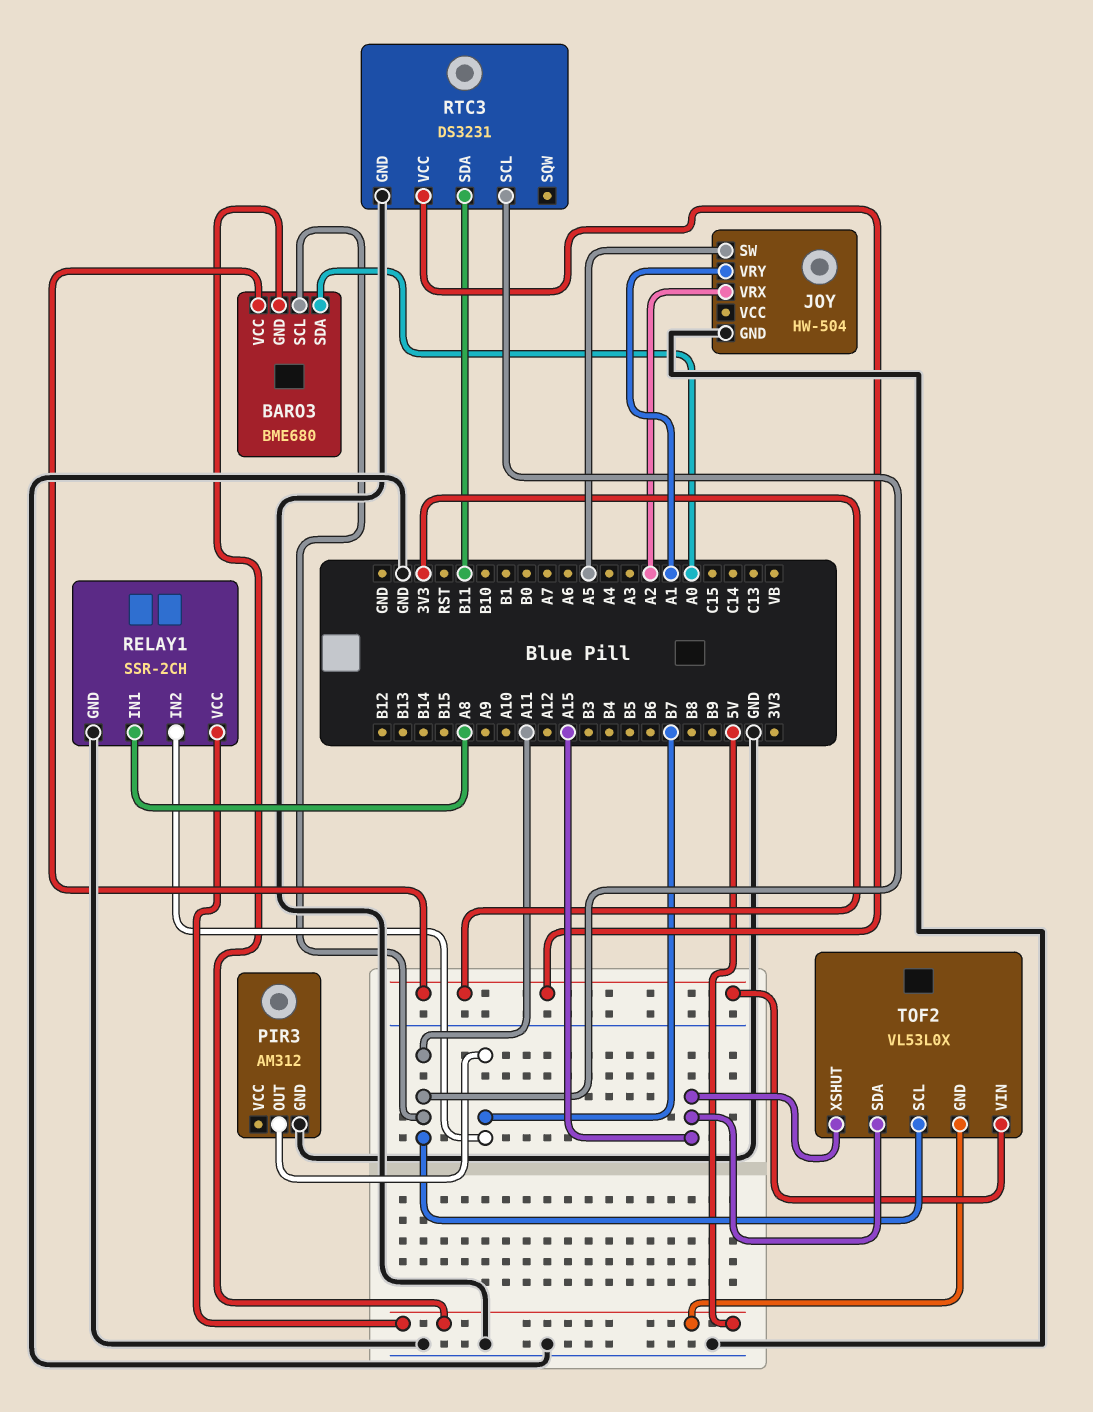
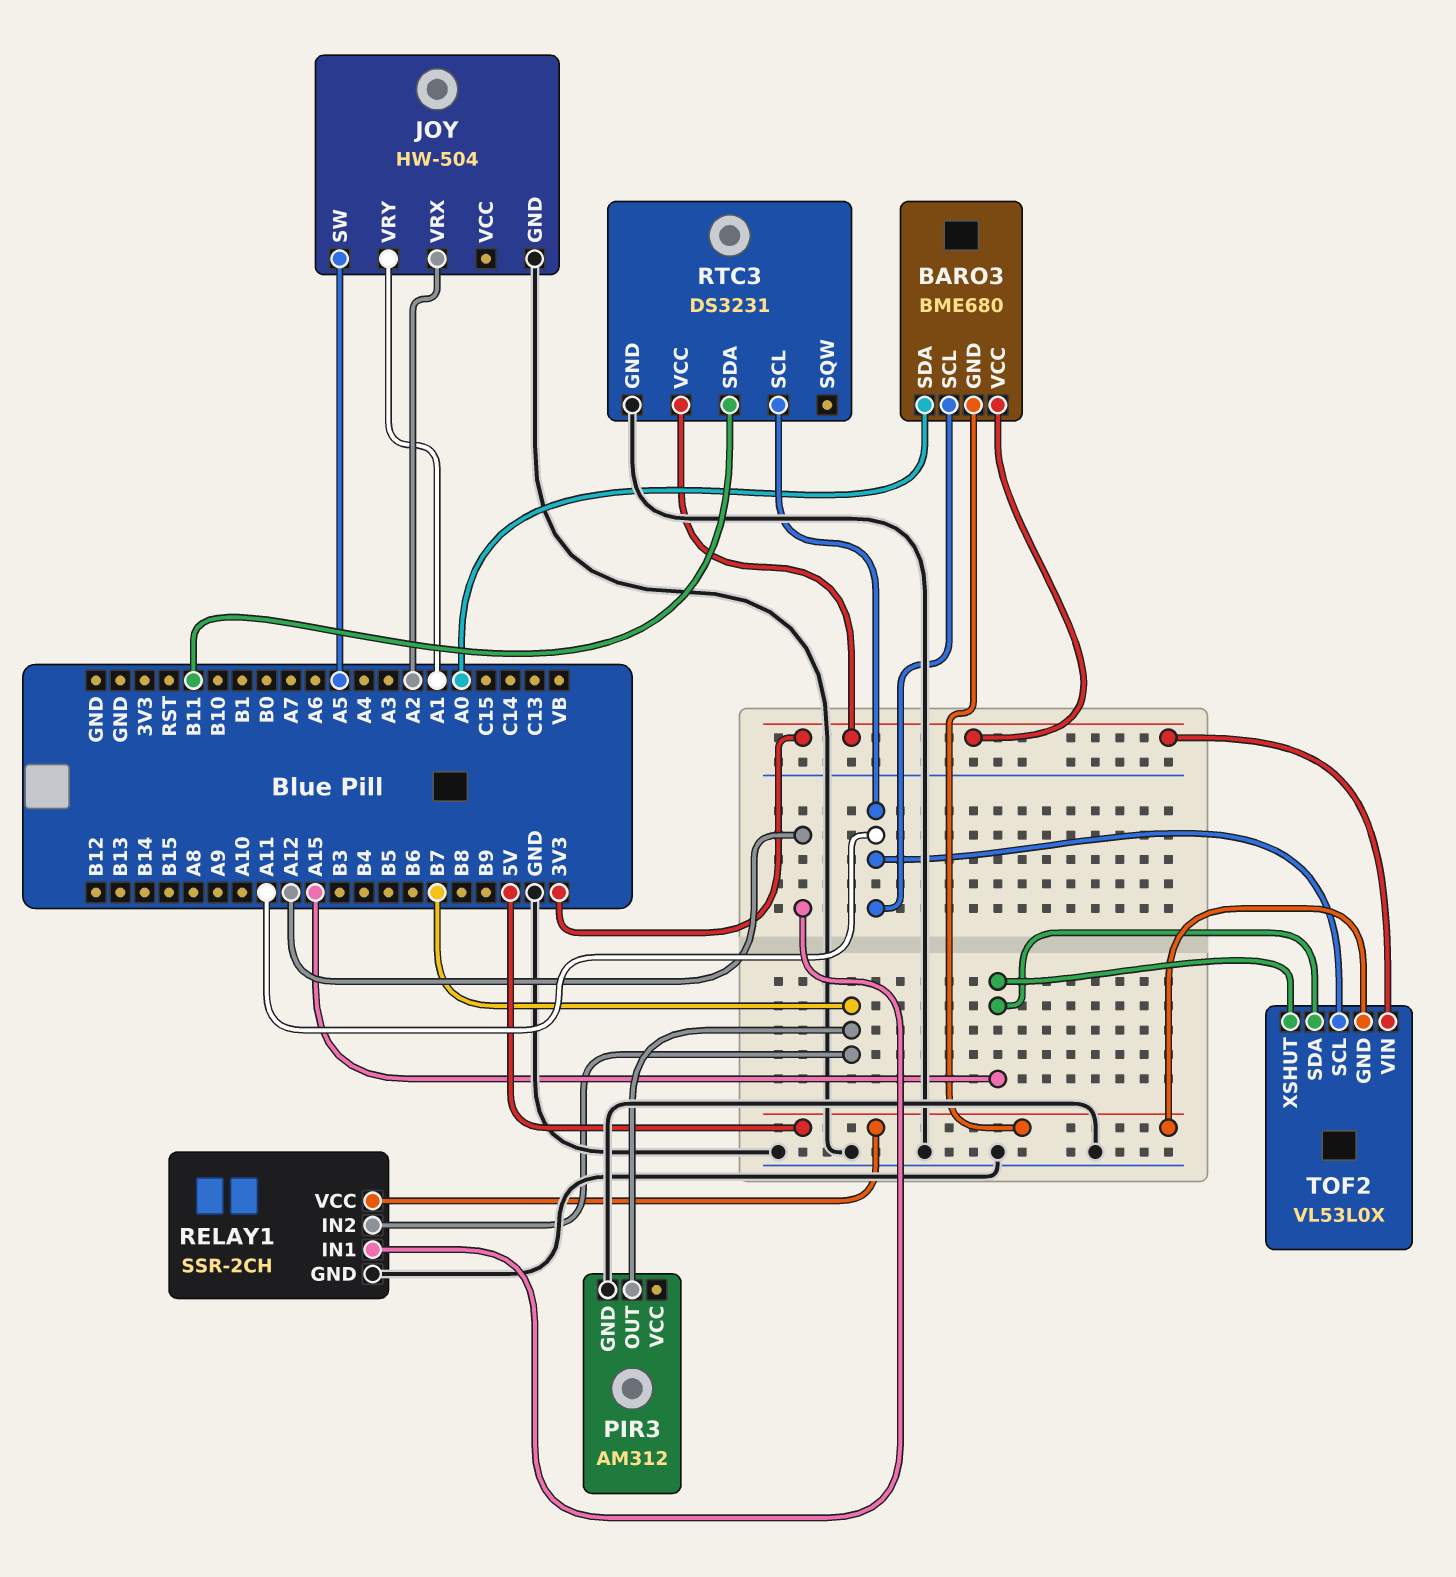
RELAY1 pin IN1: A8 -> A12

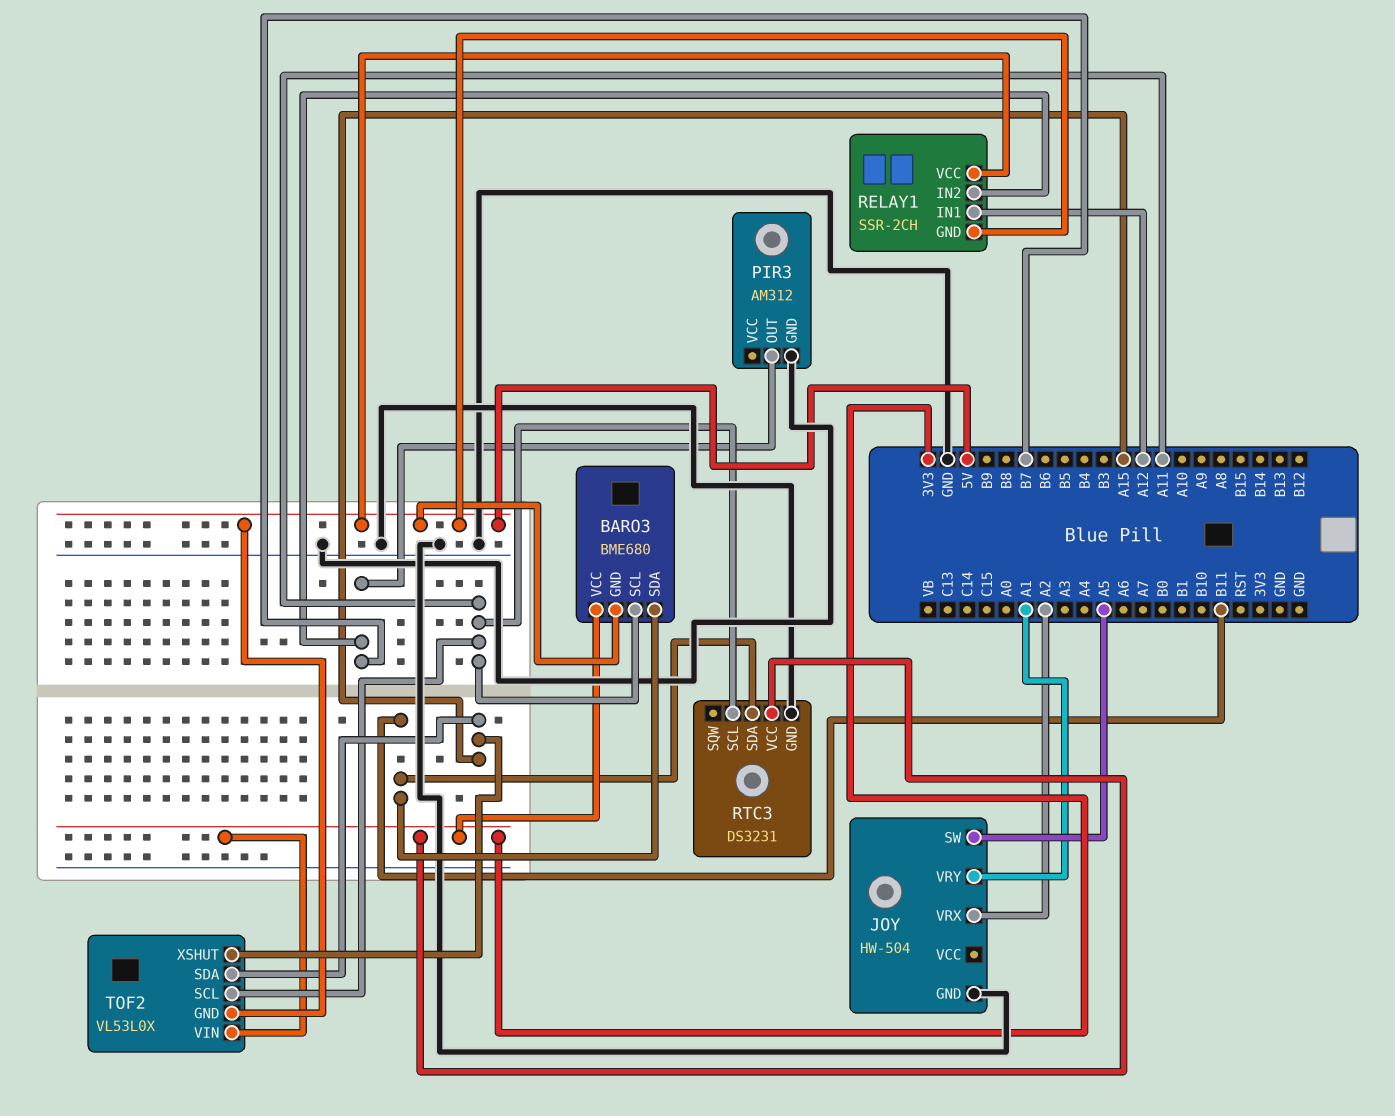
BARO3 pin SDA: A0 -> B11
RELAY1 pin GND: GND -> 5V

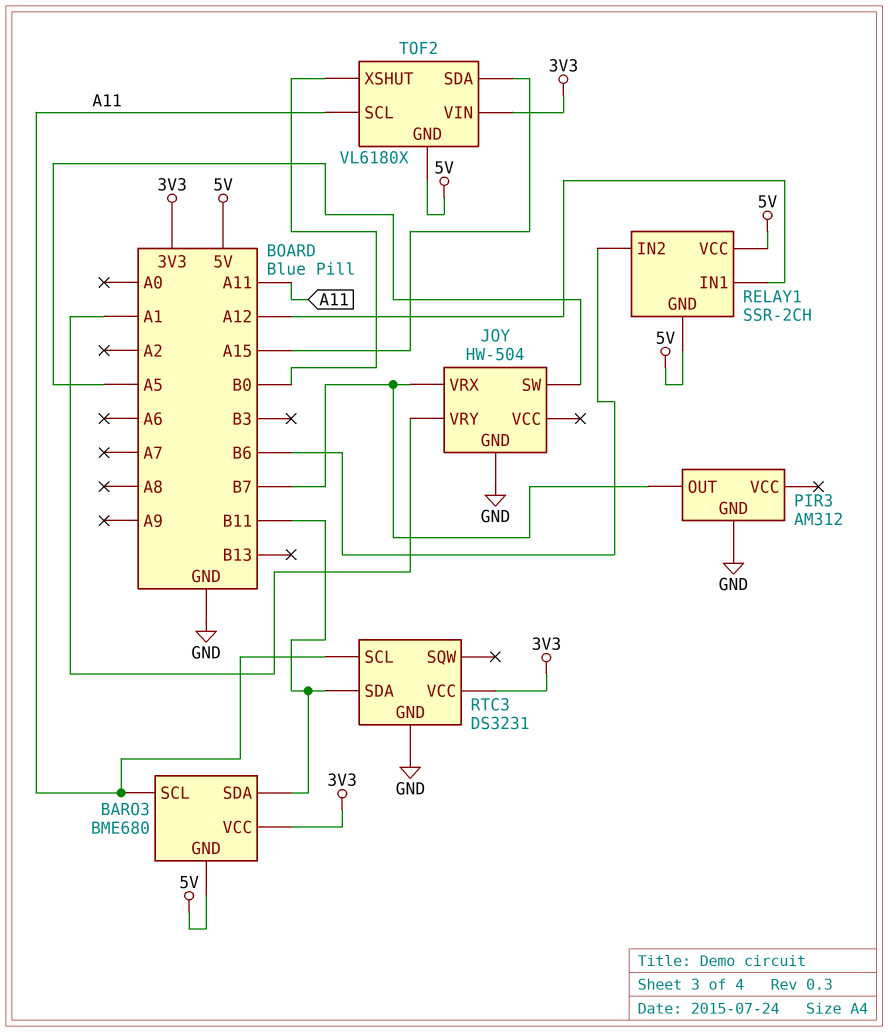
JOY pin VRX: A2 -> B7
RELAY1 pin IN2: B7 -> B6
TOF2: VL53L0X -> VL6180X
TOF2 pin XSHUT: A15 -> B0

